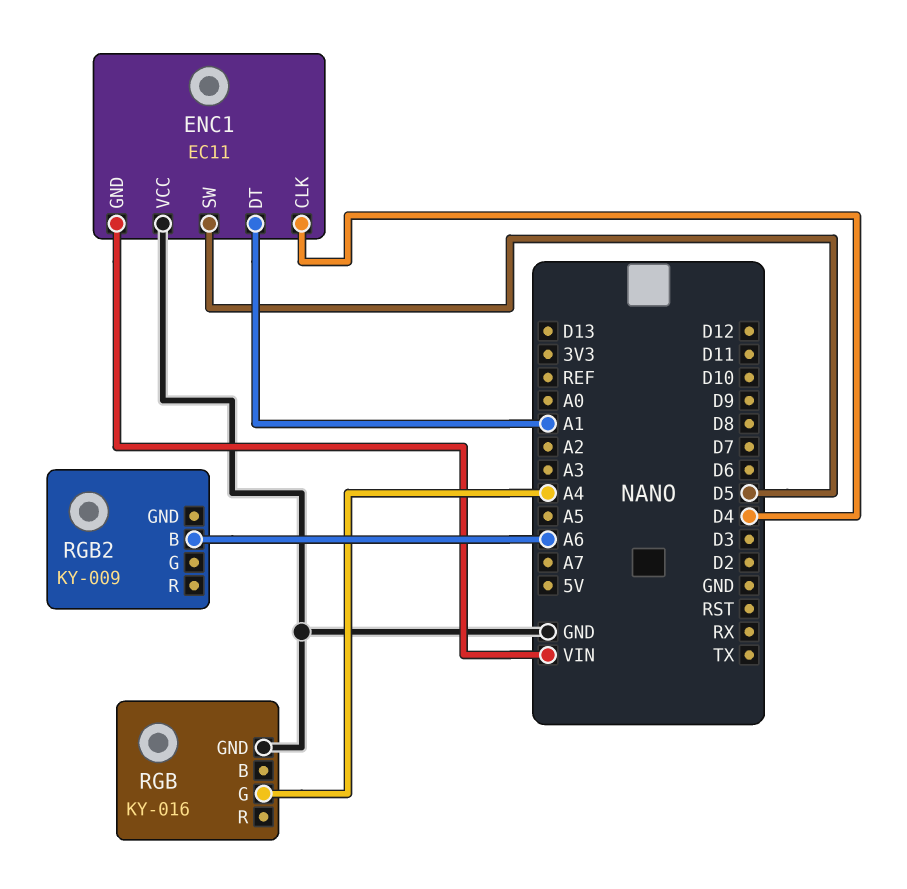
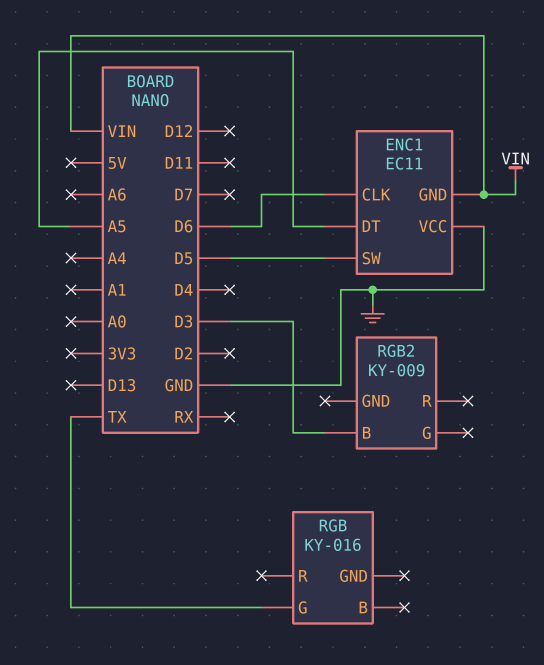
ENC1 pin CLK: D4 -> D6
ENC1 pin DT: A1 -> A5
RGB pin G: A4 -> TX
RGB pin GND: GND -> none
RGB2 pin B: A6 -> D3

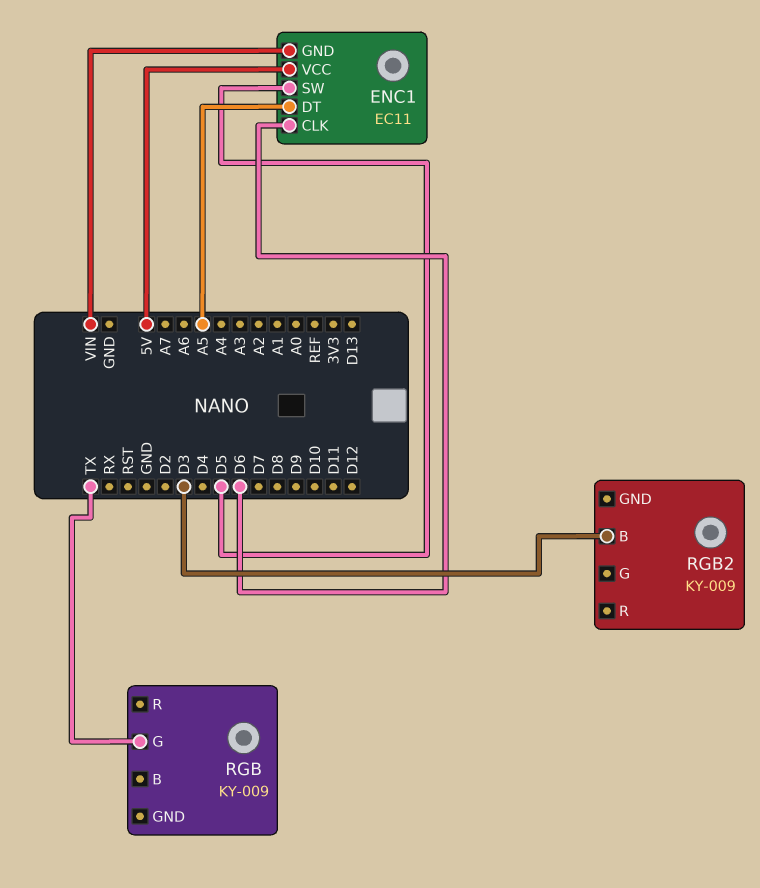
ENC1 pin VCC: GND -> 5V
RGB: KY-016 -> KY-009

